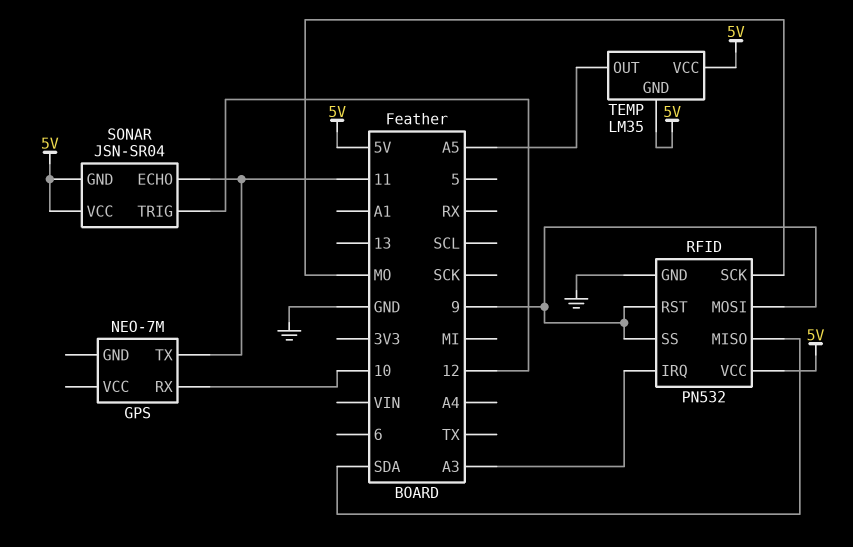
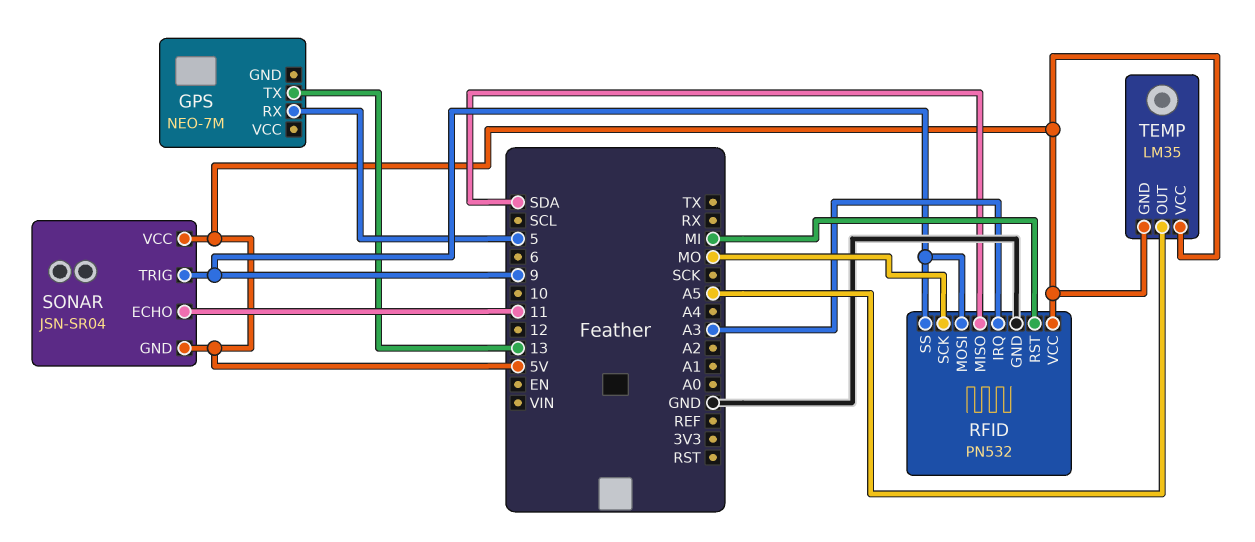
GPS pin RX: 10 -> 5
GPS pin TX: 11 -> 13
RFID pin RST: 9 -> MI
SONAR pin TRIG: 12 -> 9

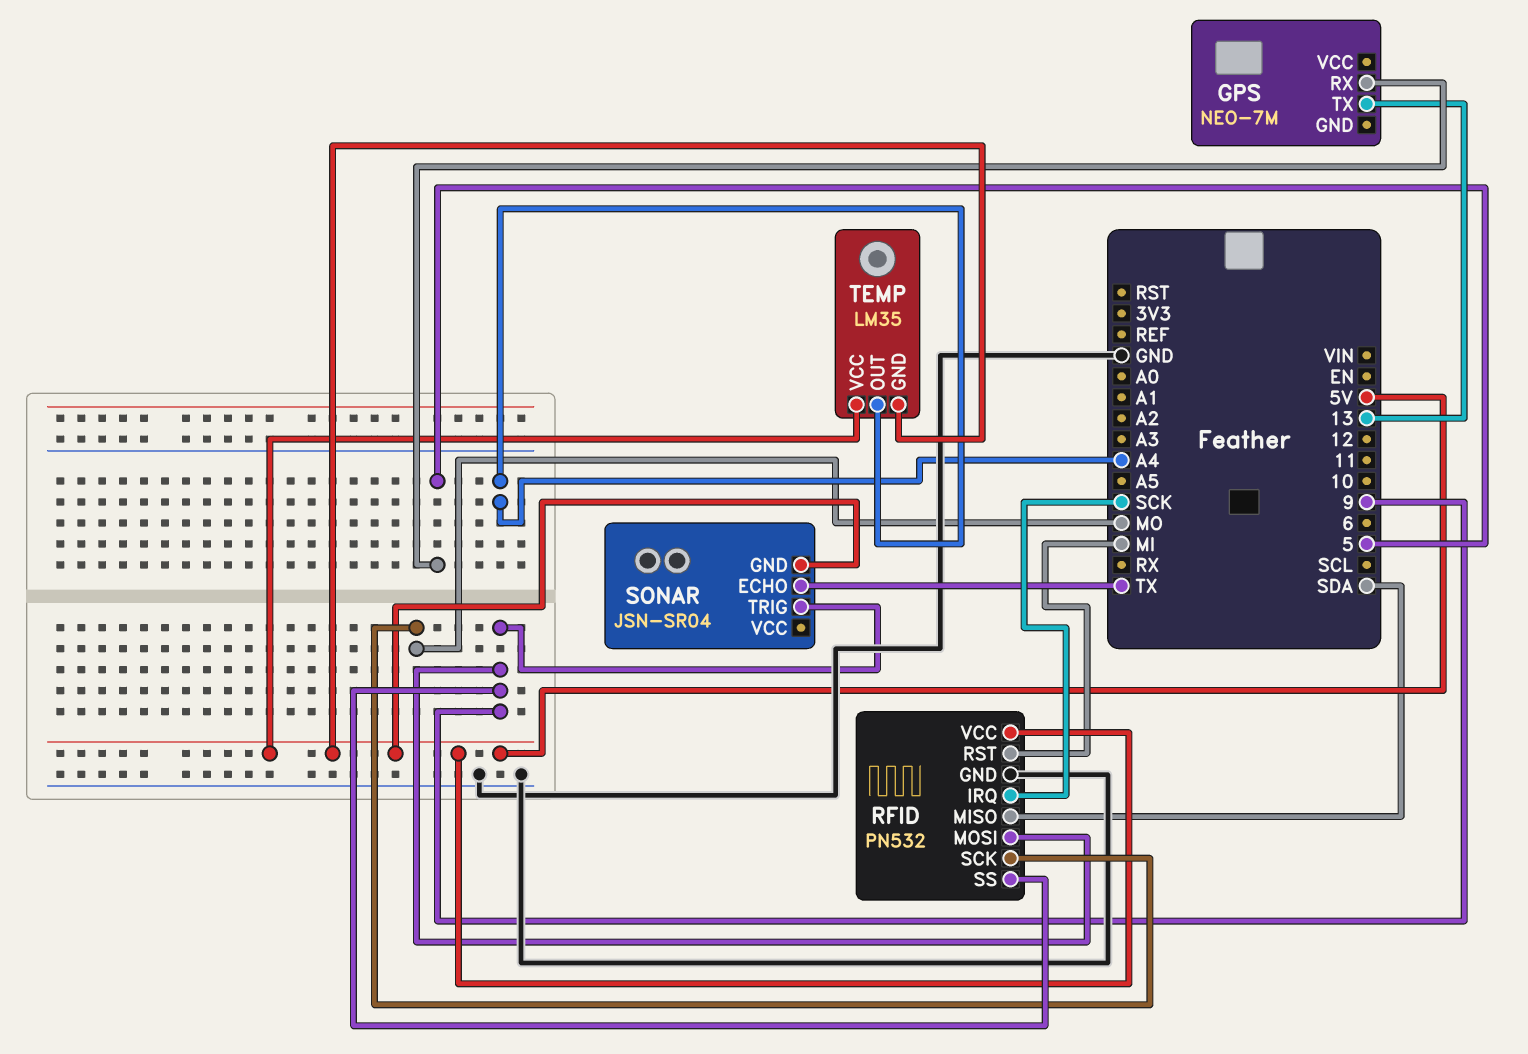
RFID pin IRQ: A3 -> SCK
SONAR pin ECHO: 11 -> TX
SONAR pin VCC: 5V -> none
TEMP pin OUT: A5 -> A4

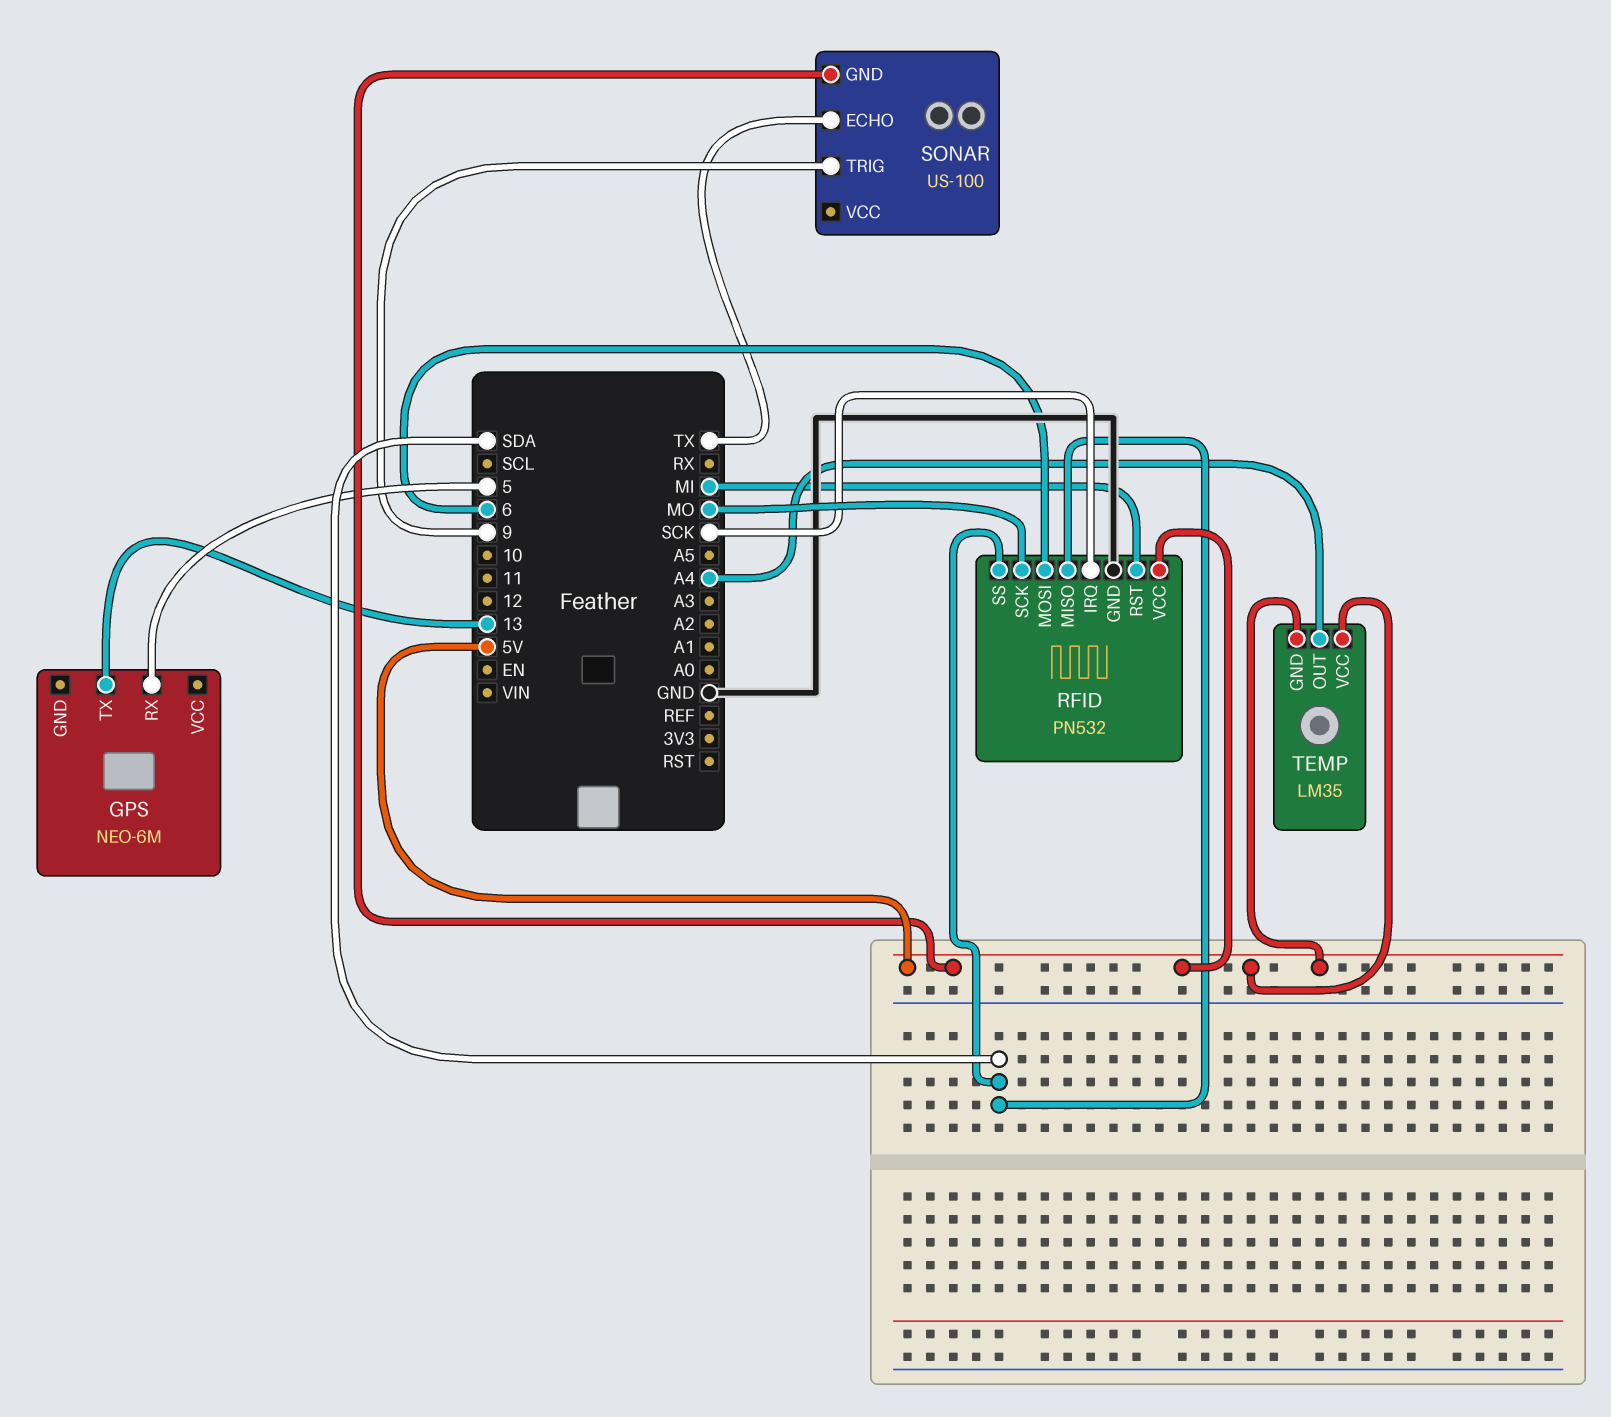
GPS: NEO-7M -> NEO-6M
RFID pin MOSI: 9 -> 6
RFID pin SS: 9 -> SDA
SONAR: JSN-SR04 -> US-100

